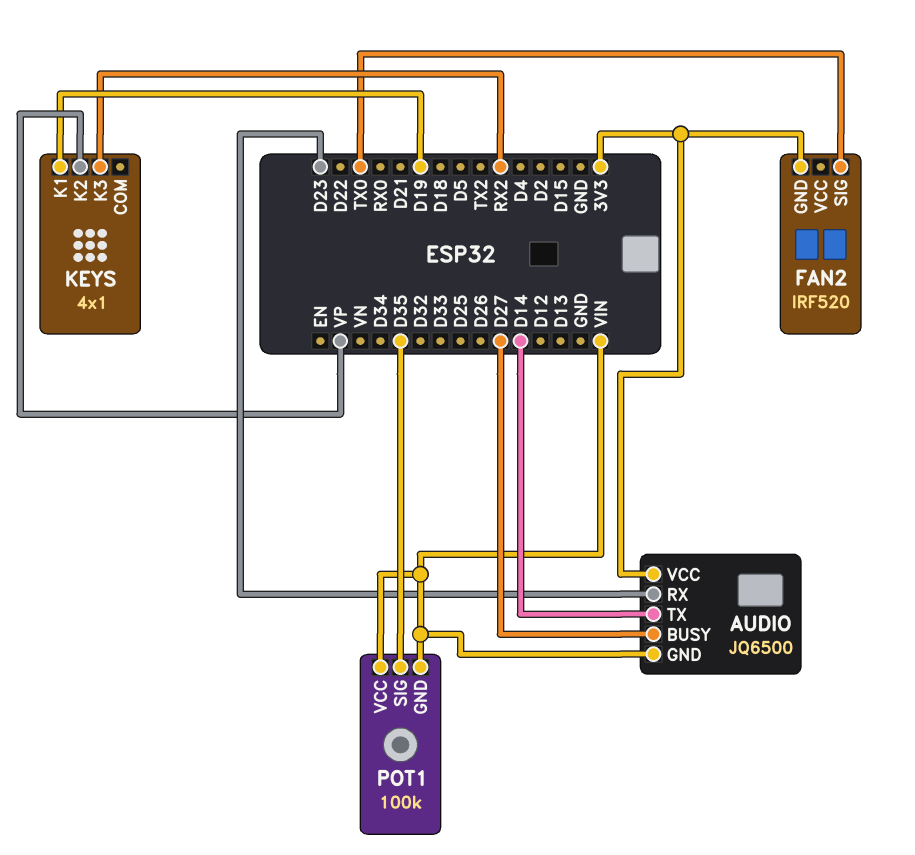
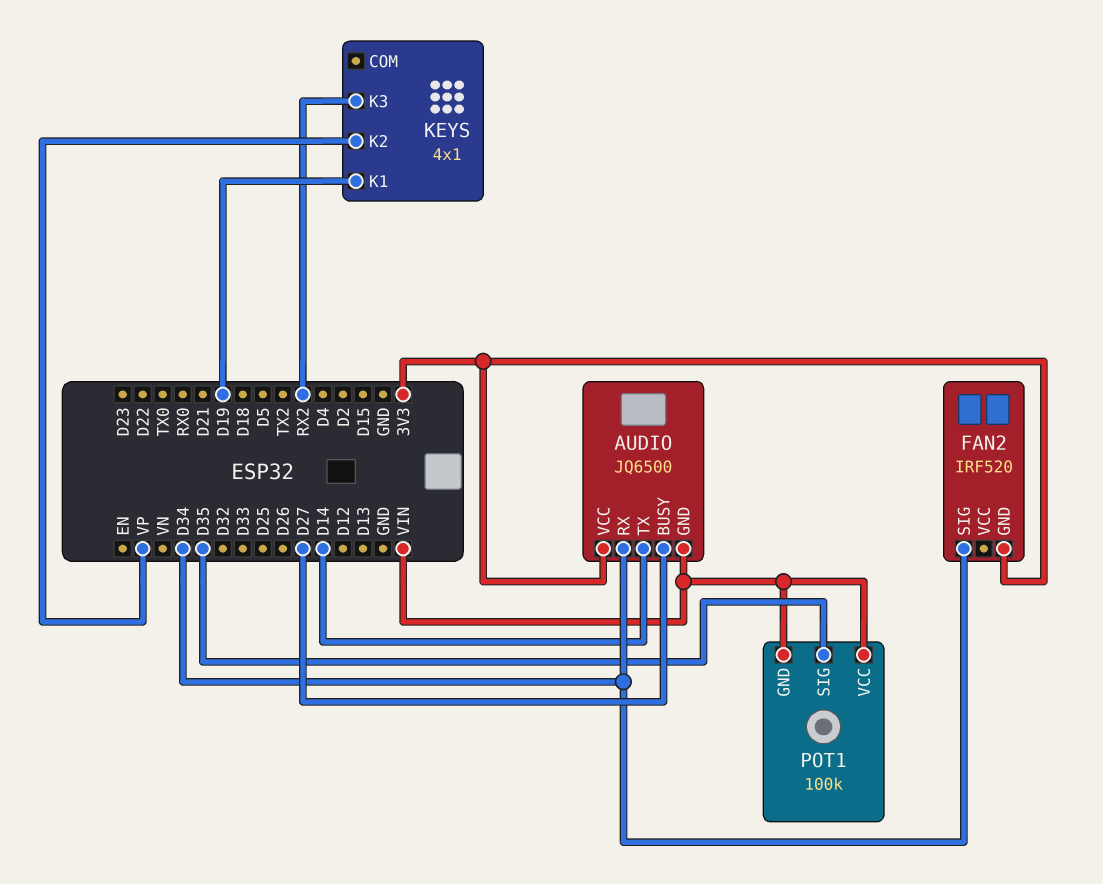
AUDIO pin RX: D23 -> D34
FAN2 pin SIG: TX0 -> D34

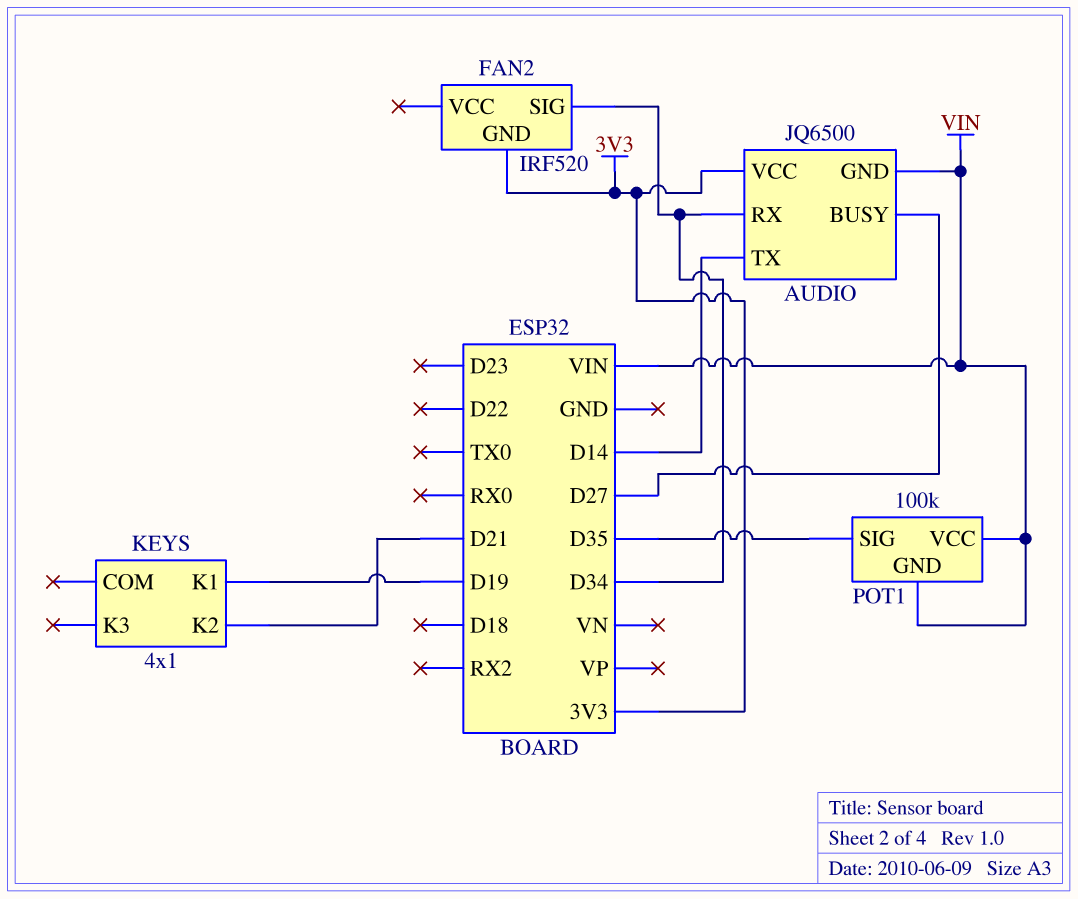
KEYS pin K2: VP -> D21
KEYS pin K3: RX2 -> none

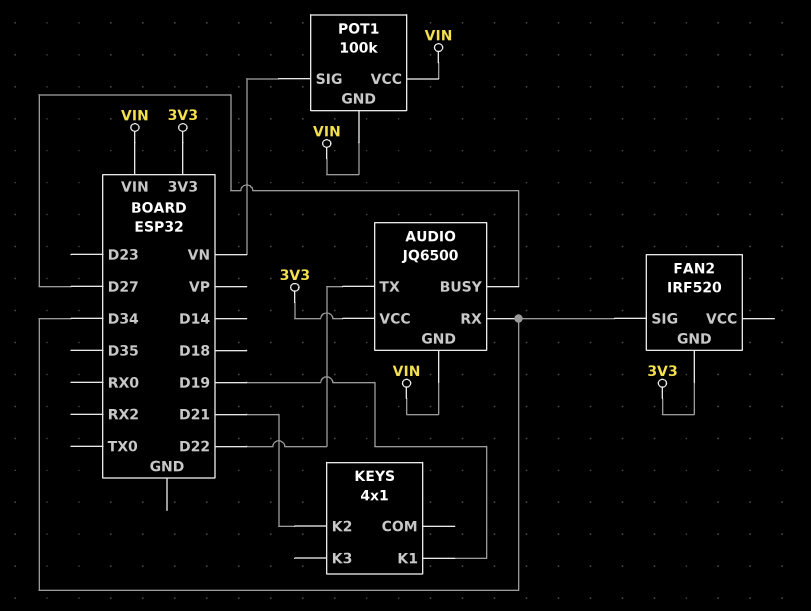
AUDIO pin TX: D14 -> D22
POT1 pin SIG: D35 -> VN

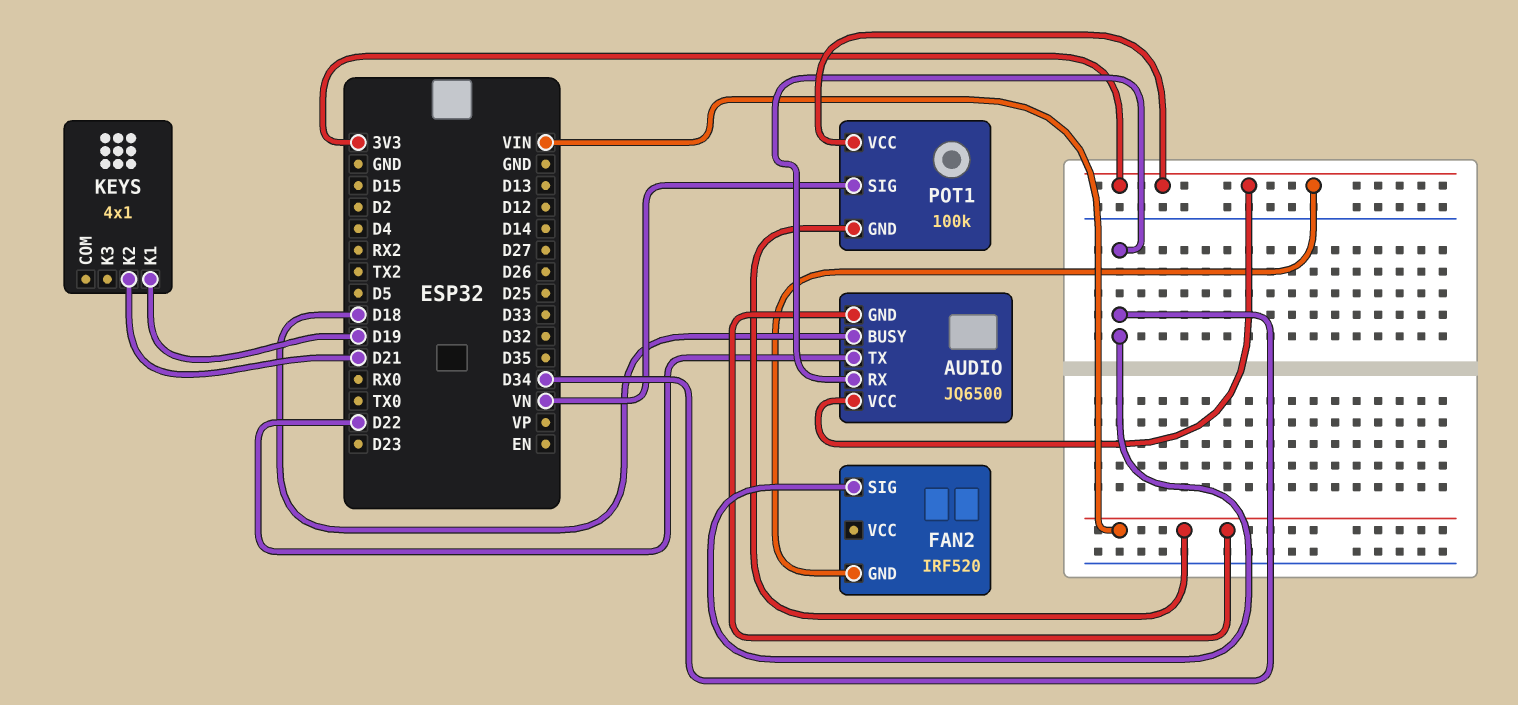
AUDIO pin BUSY: D27 -> D18
POT1 pin VCC: VIN -> 3V3

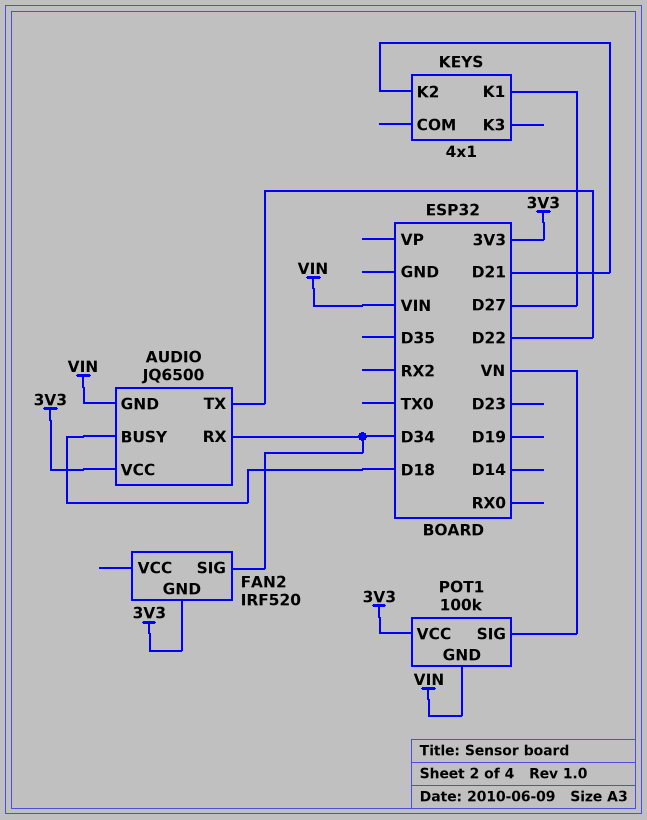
KEYS pin K1: D19 -> D27

